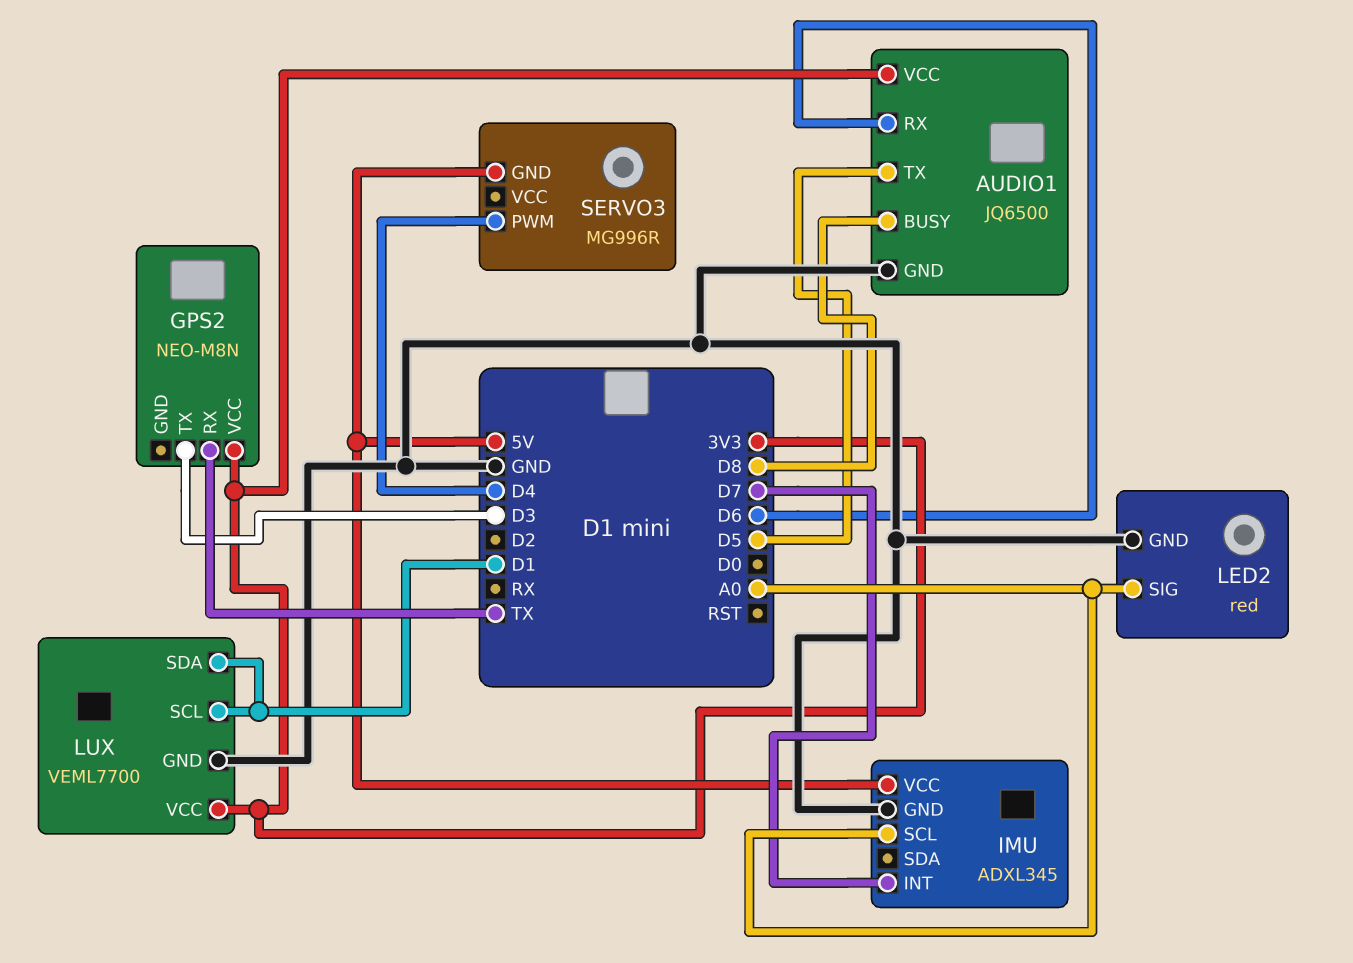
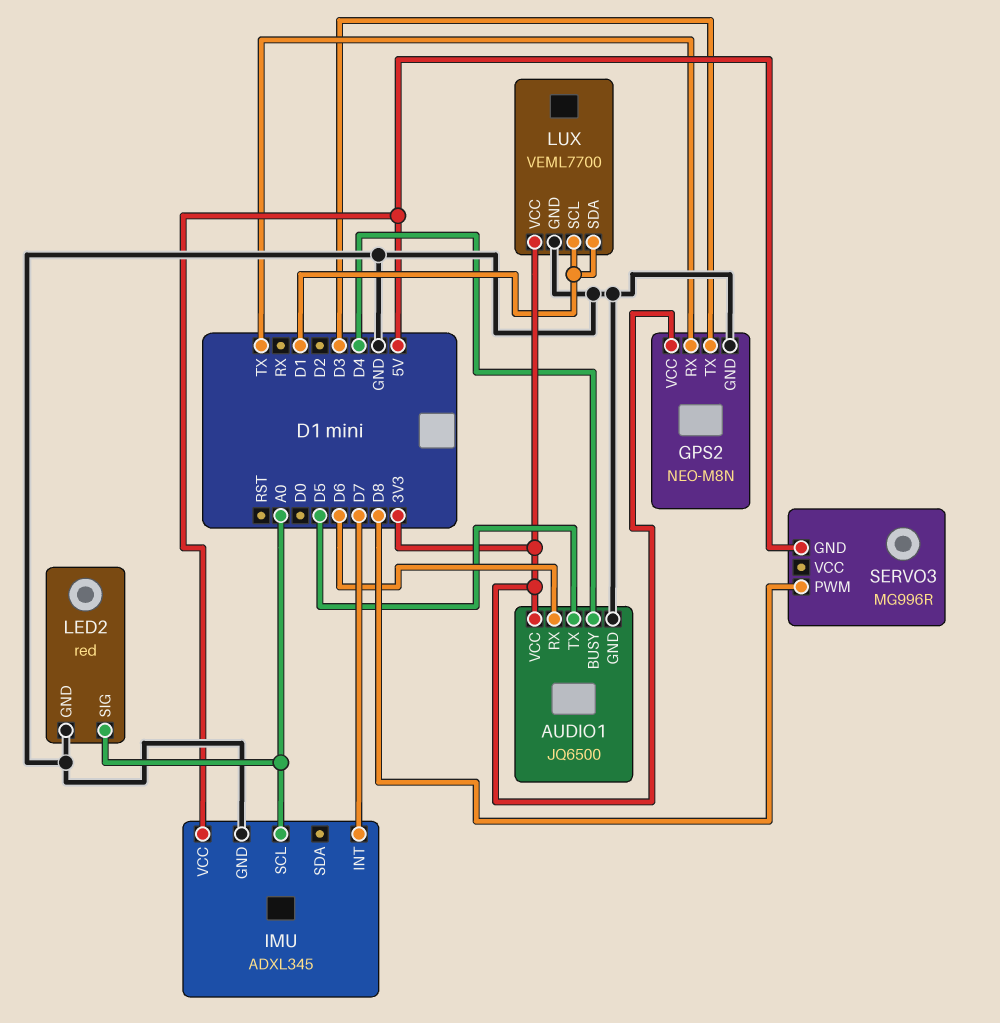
AUDIO1 pin BUSY: D8 -> D4
GPS2 pin GND: none -> GND
SERVO3 pin PWM: D4 -> D8

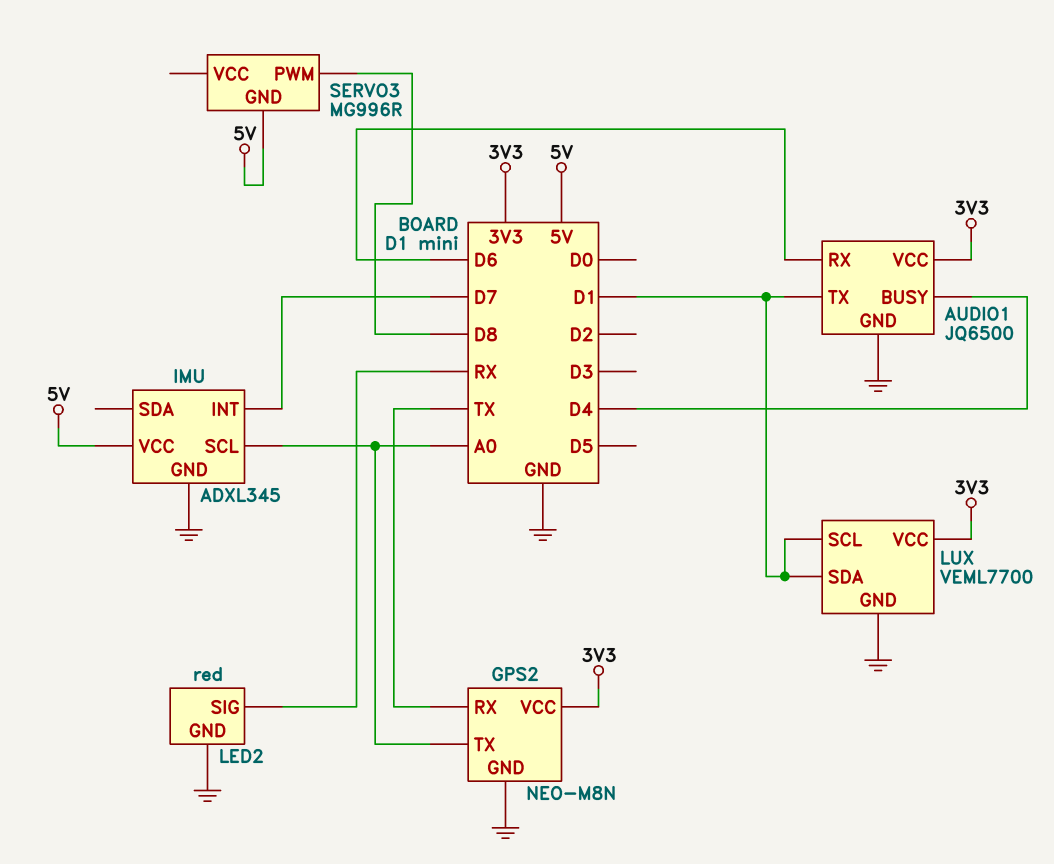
AUDIO1 pin TX: D5 -> D1
GPS2 pin TX: D3 -> A0
LED2 pin SIG: A0 -> RX

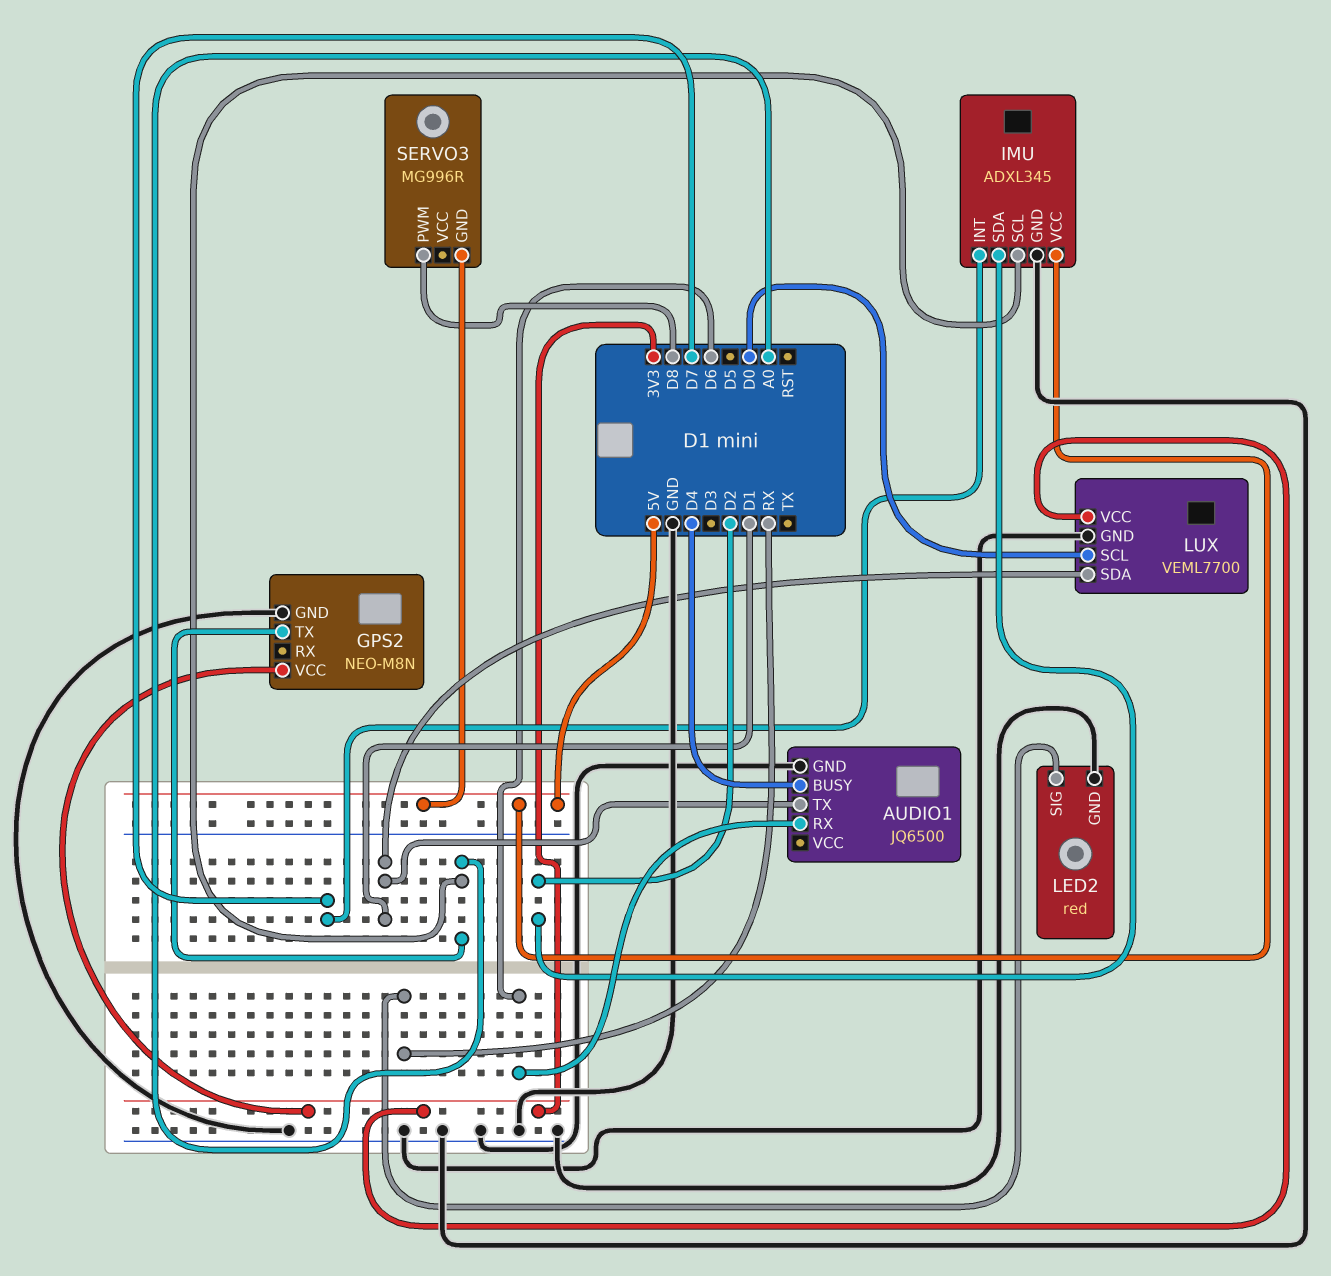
AUDIO1 pin VCC: 3V3 -> none
GPS2 pin RX: TX -> none
IMU pin SDA: none -> D2
LUX pin SCL: D1 -> D0

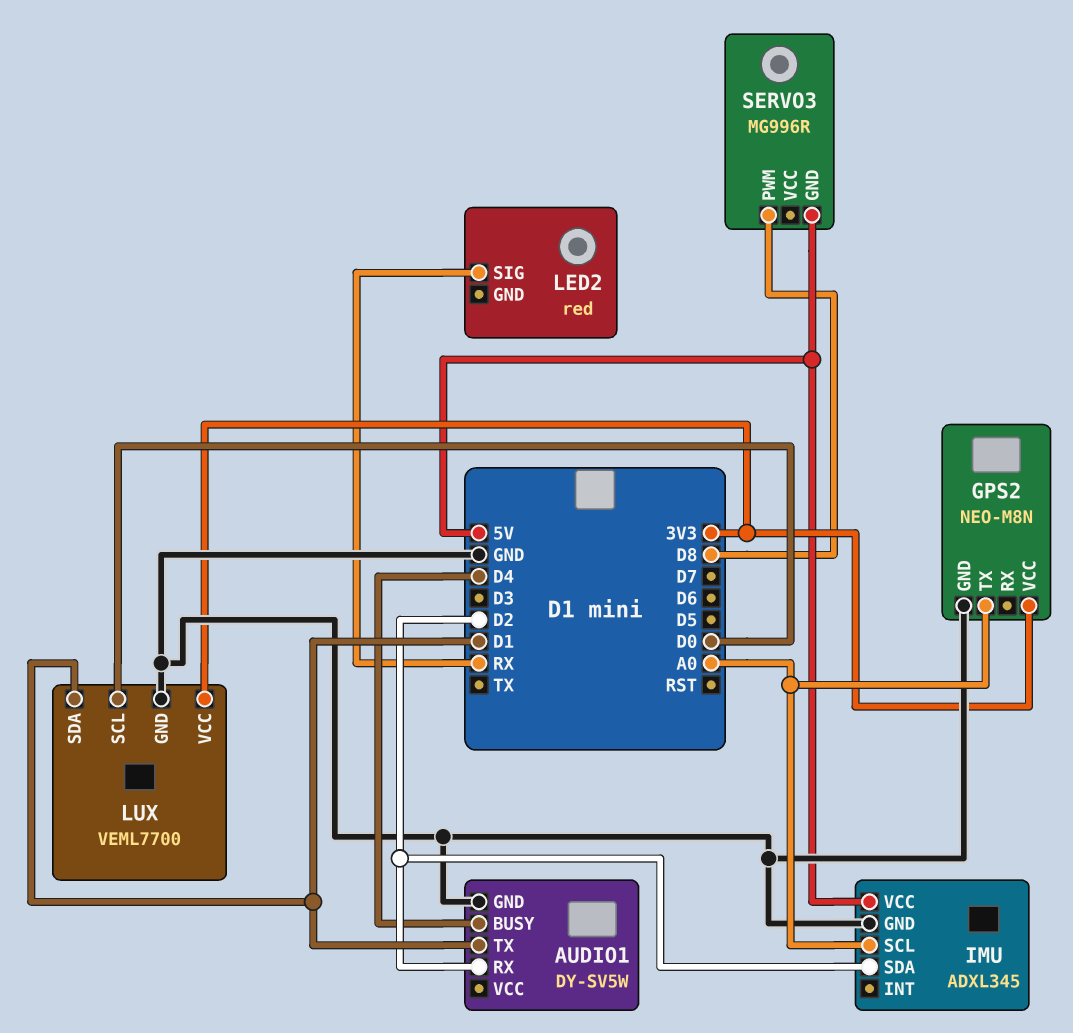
AUDIO1: JQ6500 -> DY-SV5W
AUDIO1 pin RX: D6 -> D2
IMU pin INT: D7 -> none
LED2 pin GND: GND -> none

